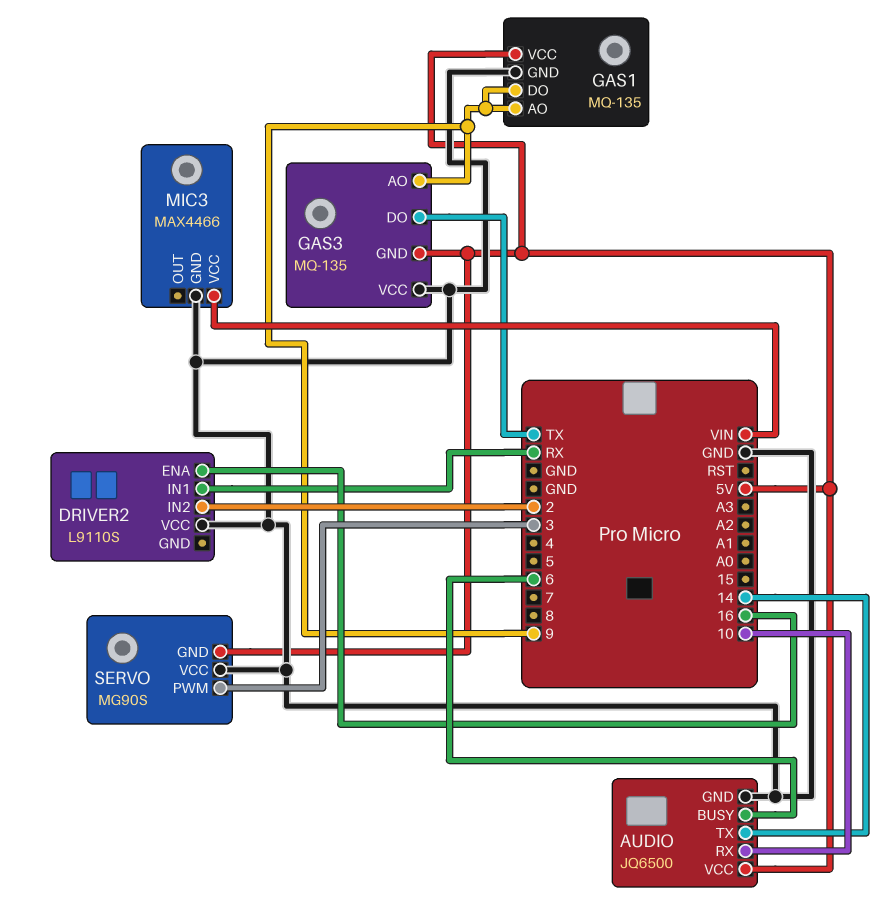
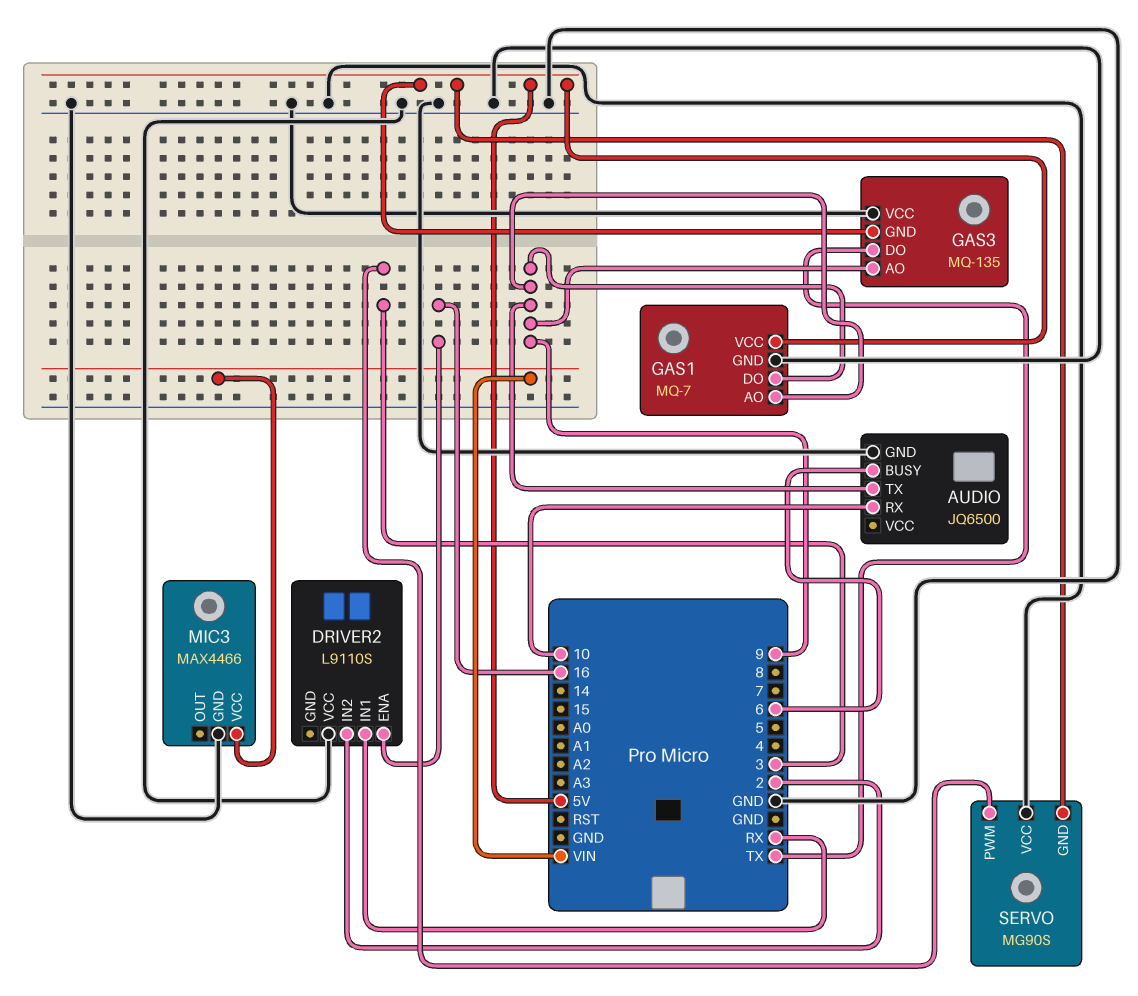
AUDIO pin TX: 14 -> 9
AUDIO pin VCC: 5V -> none
GAS1: MQ-135 -> MQ-7

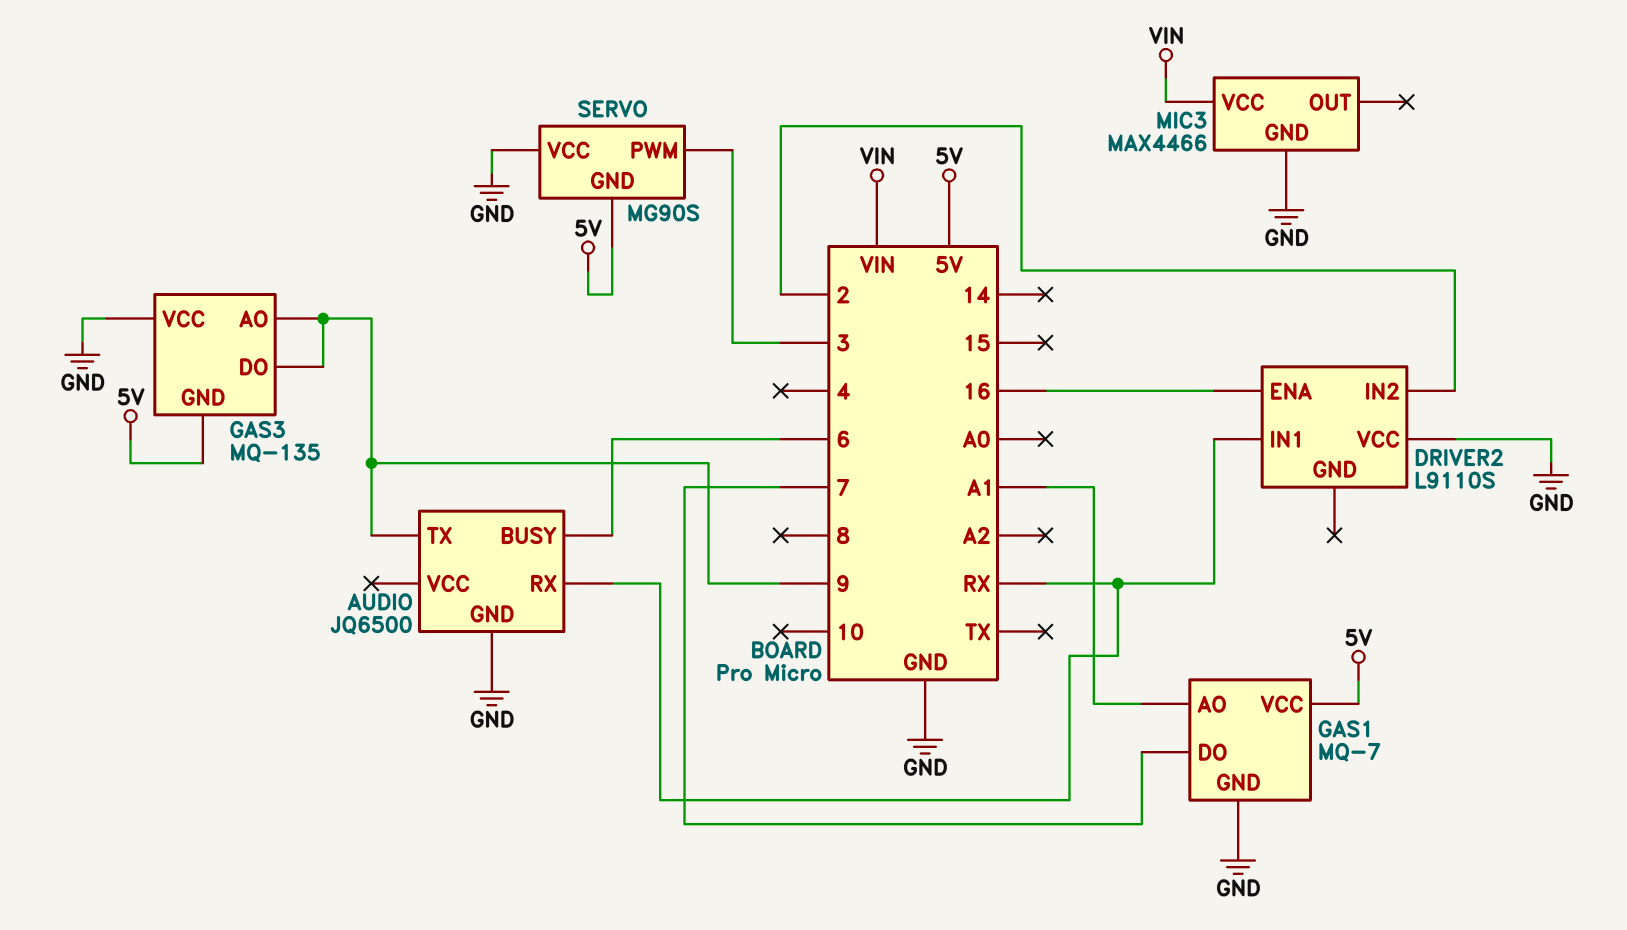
AUDIO pin RX: 10 -> RX
GAS1 pin AO: 9 -> A1
GAS1 pin DO: 9 -> 7
GAS3 pin DO: TX -> 9

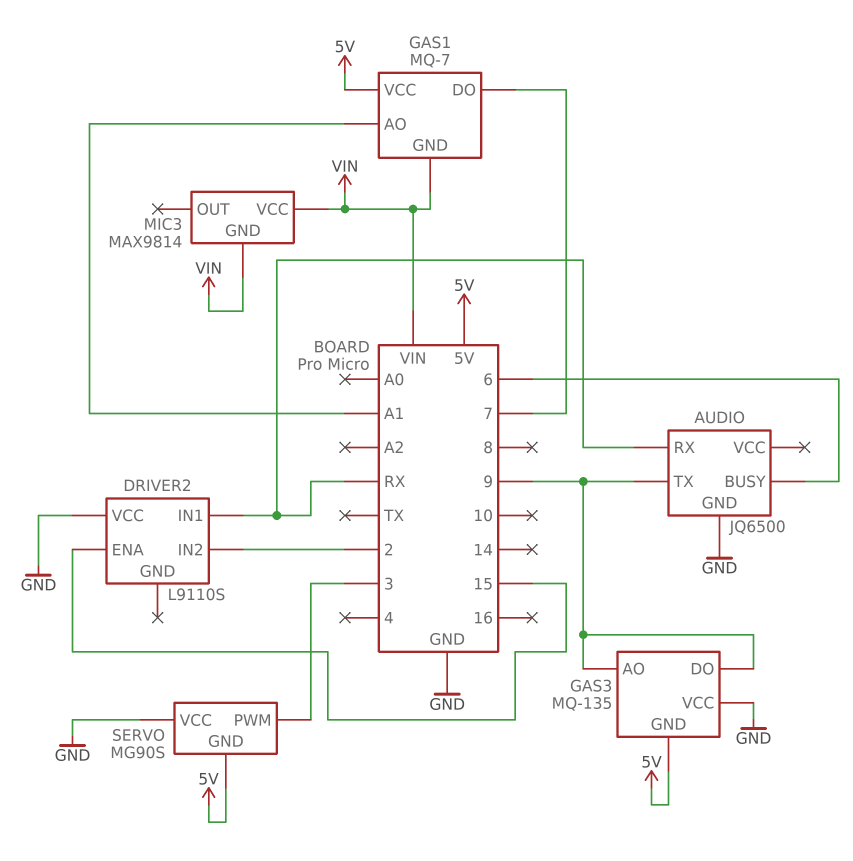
DRIVER2 pin ENA: 16 -> 15
GAS1 pin GND: GND -> VIN
MIC3: MAX4466 -> MAX9814
MIC3 pin GND: GND -> VIN

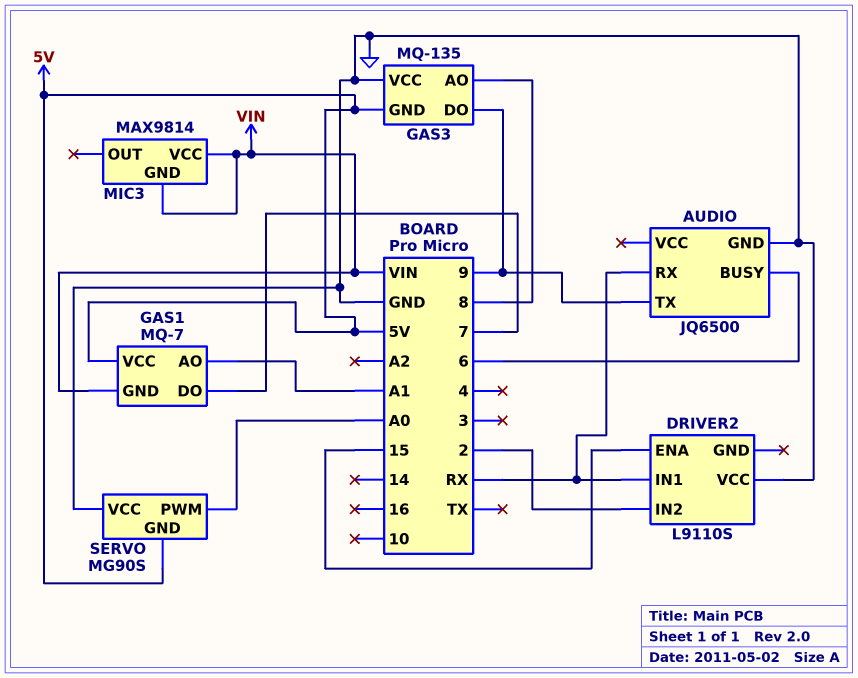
GAS3 pin AO: 9 -> 8
SERVO pin PWM: 3 -> A0

